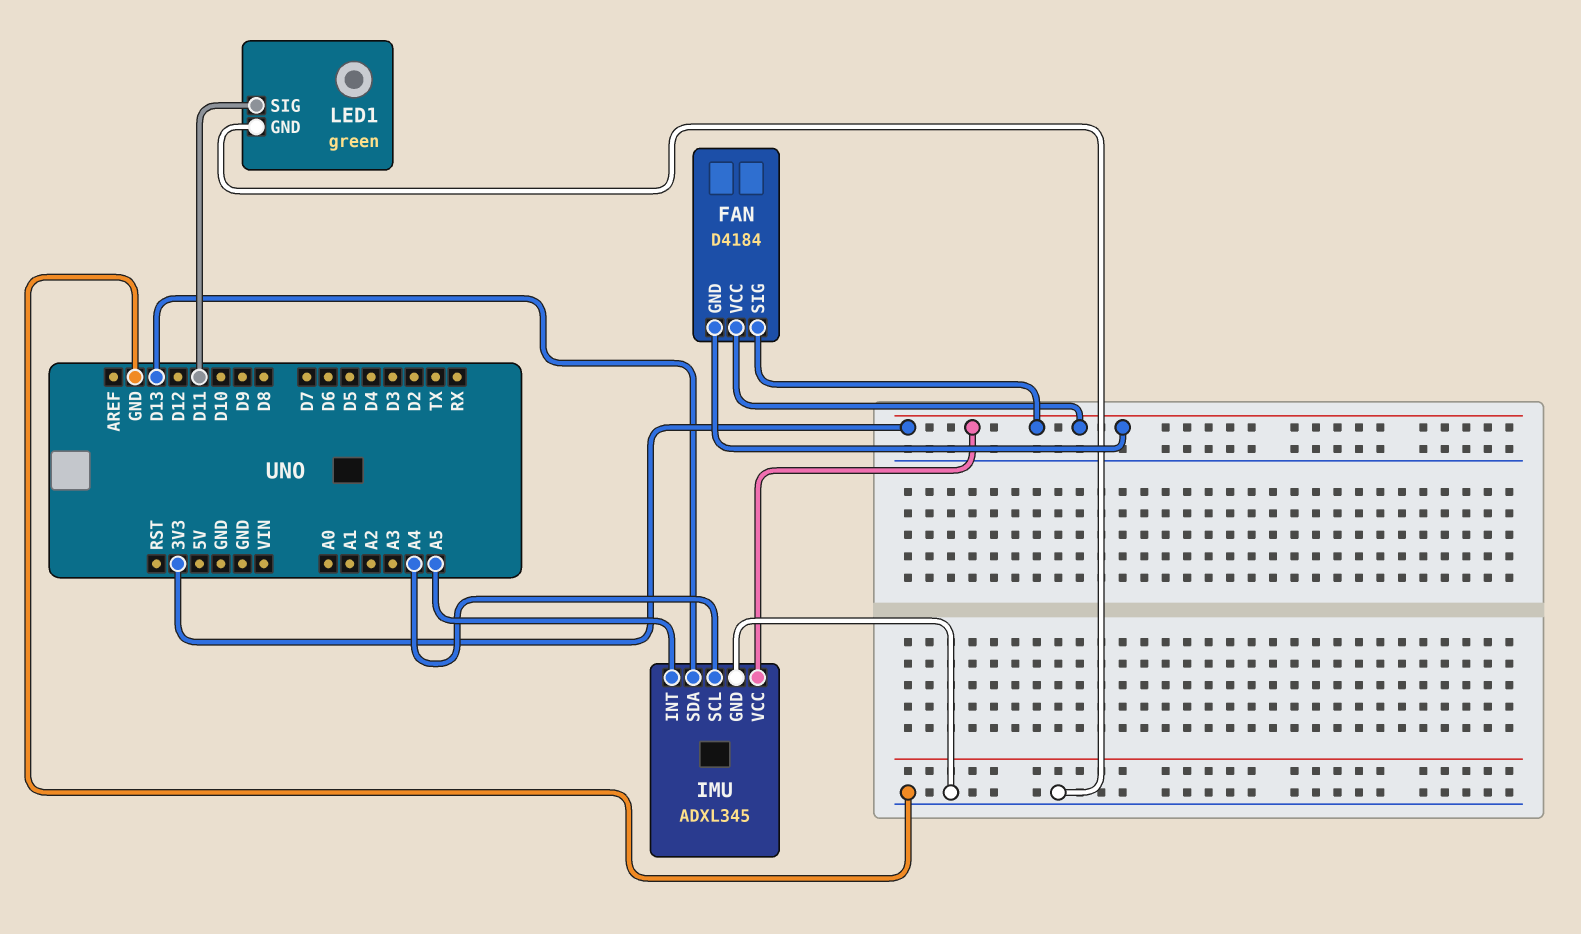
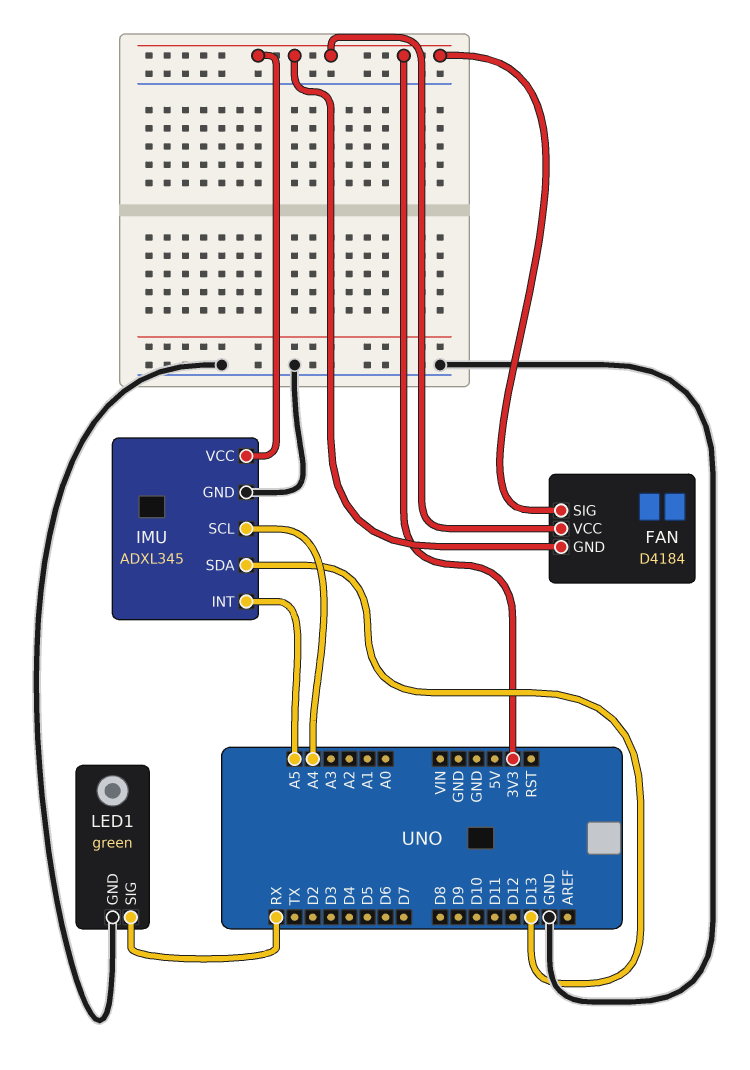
LED1 pin SIG: D11 -> RX

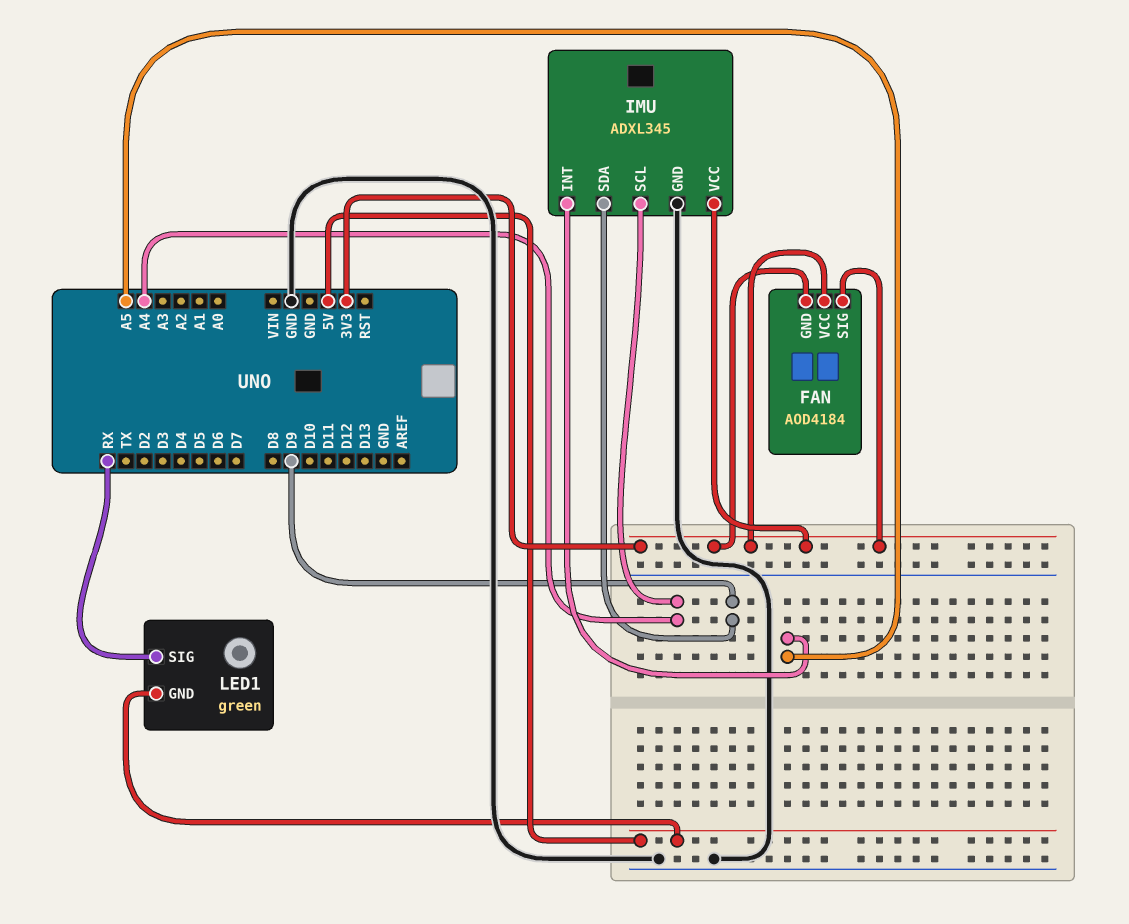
FAN: D4184 -> AOD4184
IMU pin SDA: D13 -> D9
LED1 pin GND: GND -> 5V

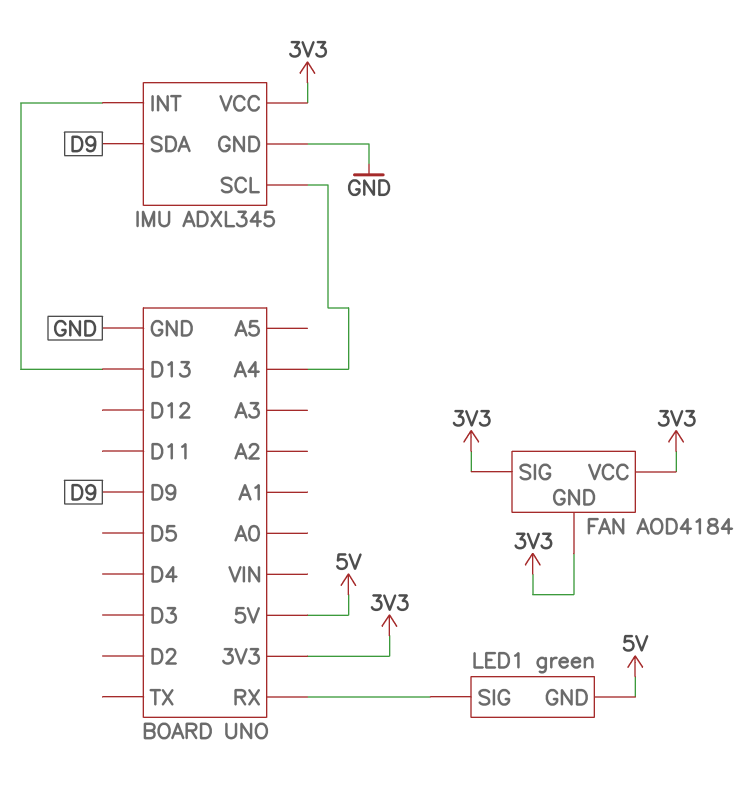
IMU pin INT: A5 -> D13

